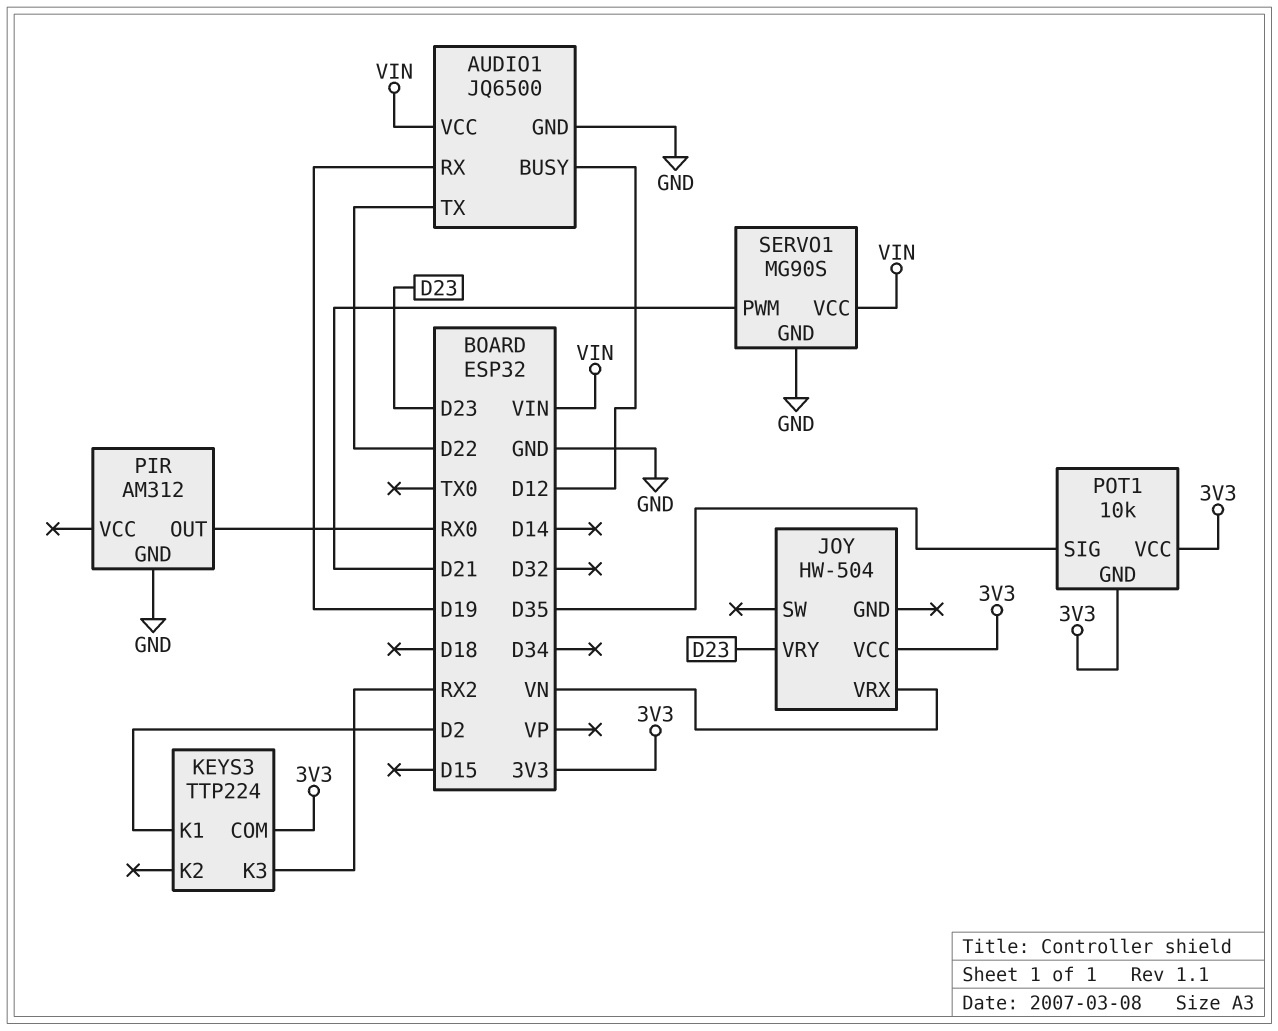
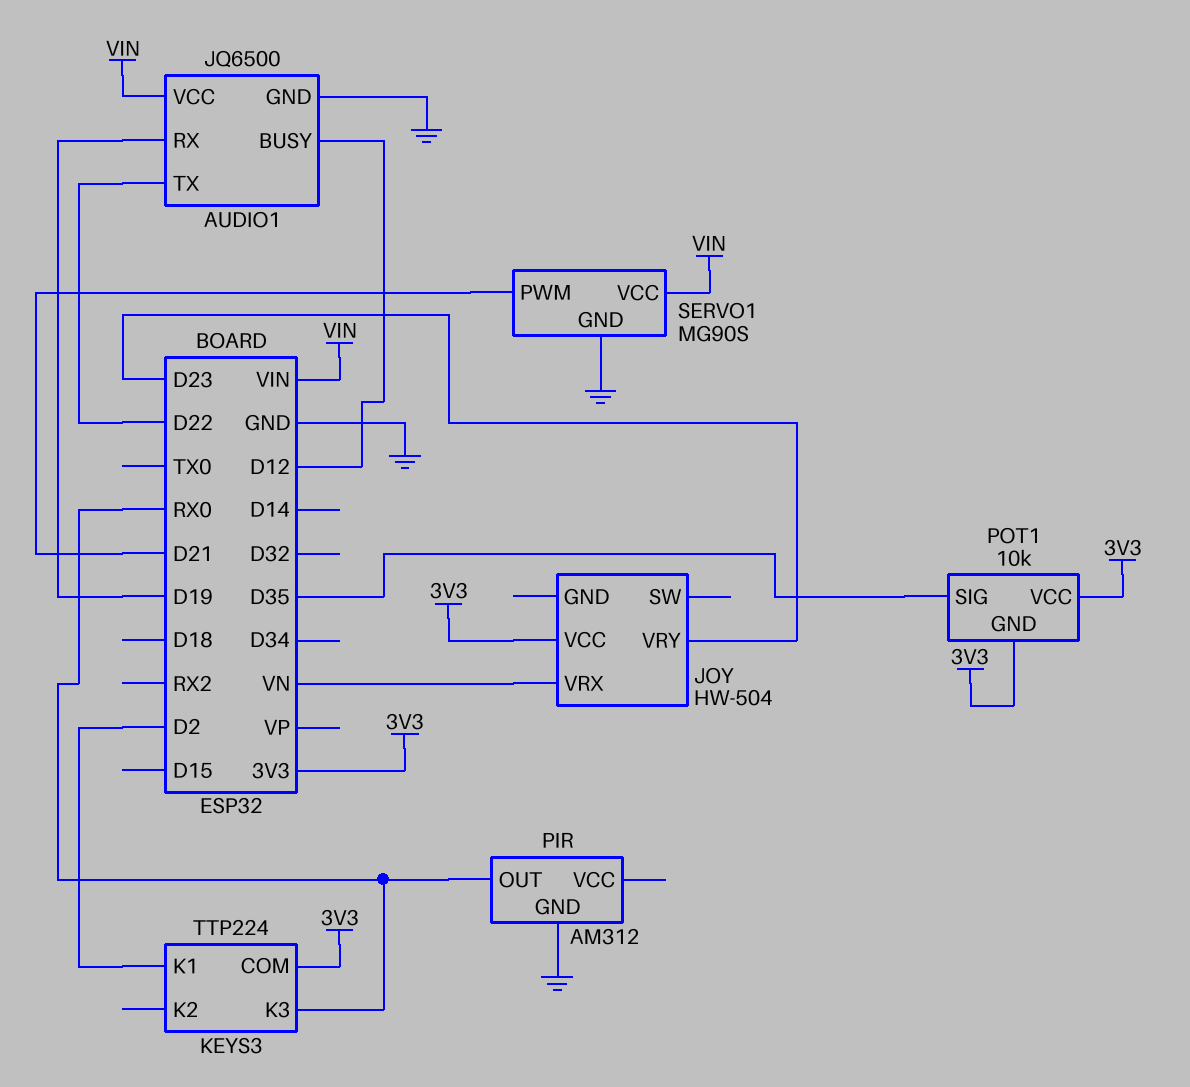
KEYS3 pin K3: RX2 -> RX0

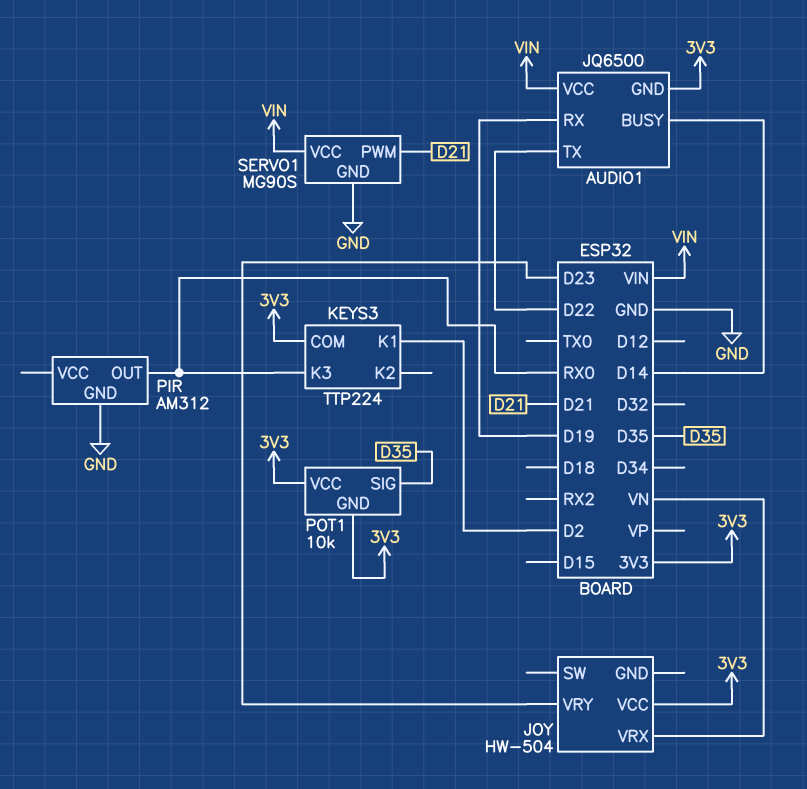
AUDIO1 pin BUSY: D12 -> D14
AUDIO1 pin GND: GND -> 3V3

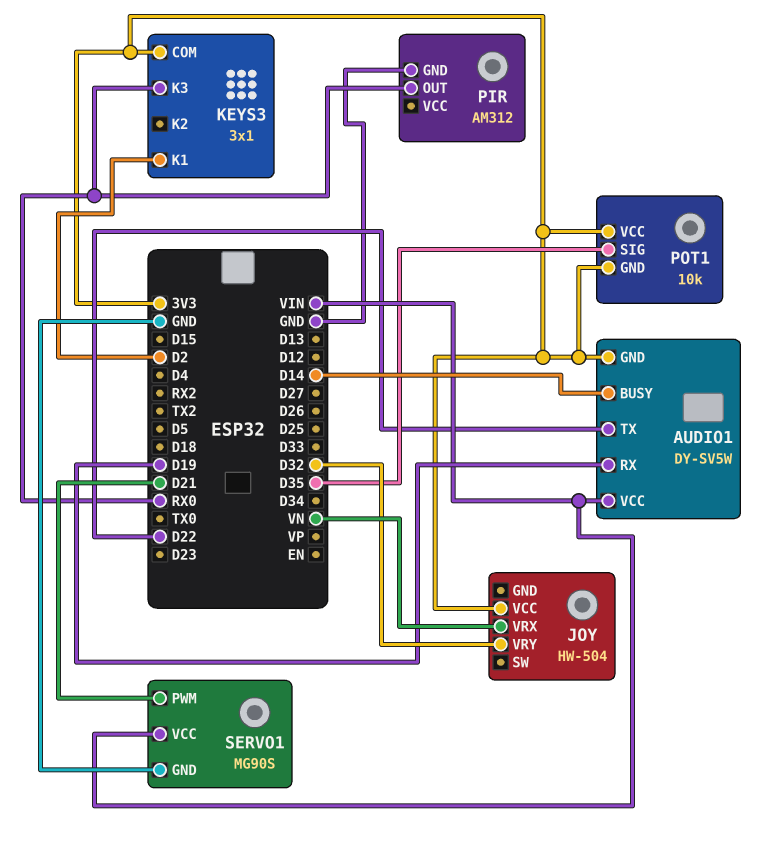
AUDIO1: JQ6500 -> DY-SV5W
JOY pin VRY: D23 -> D32
KEYS3: TTP224 -> 3x1

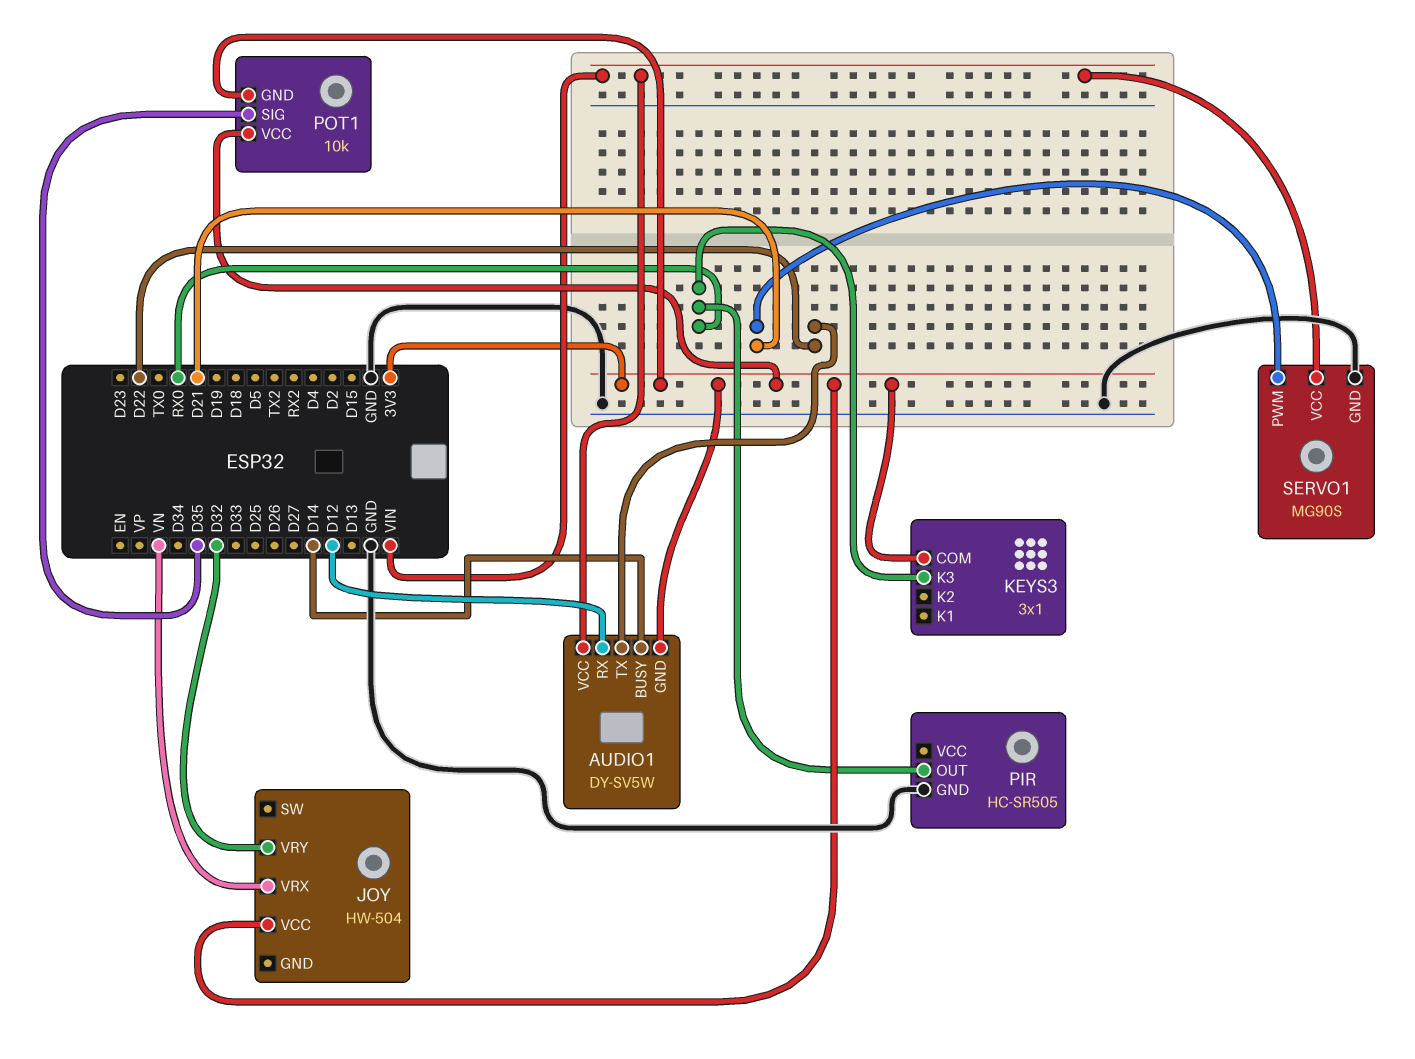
AUDIO1 pin RX: D19 -> D12
KEYS3 pin K1: D2 -> none
PIR: AM312 -> HC-SR505

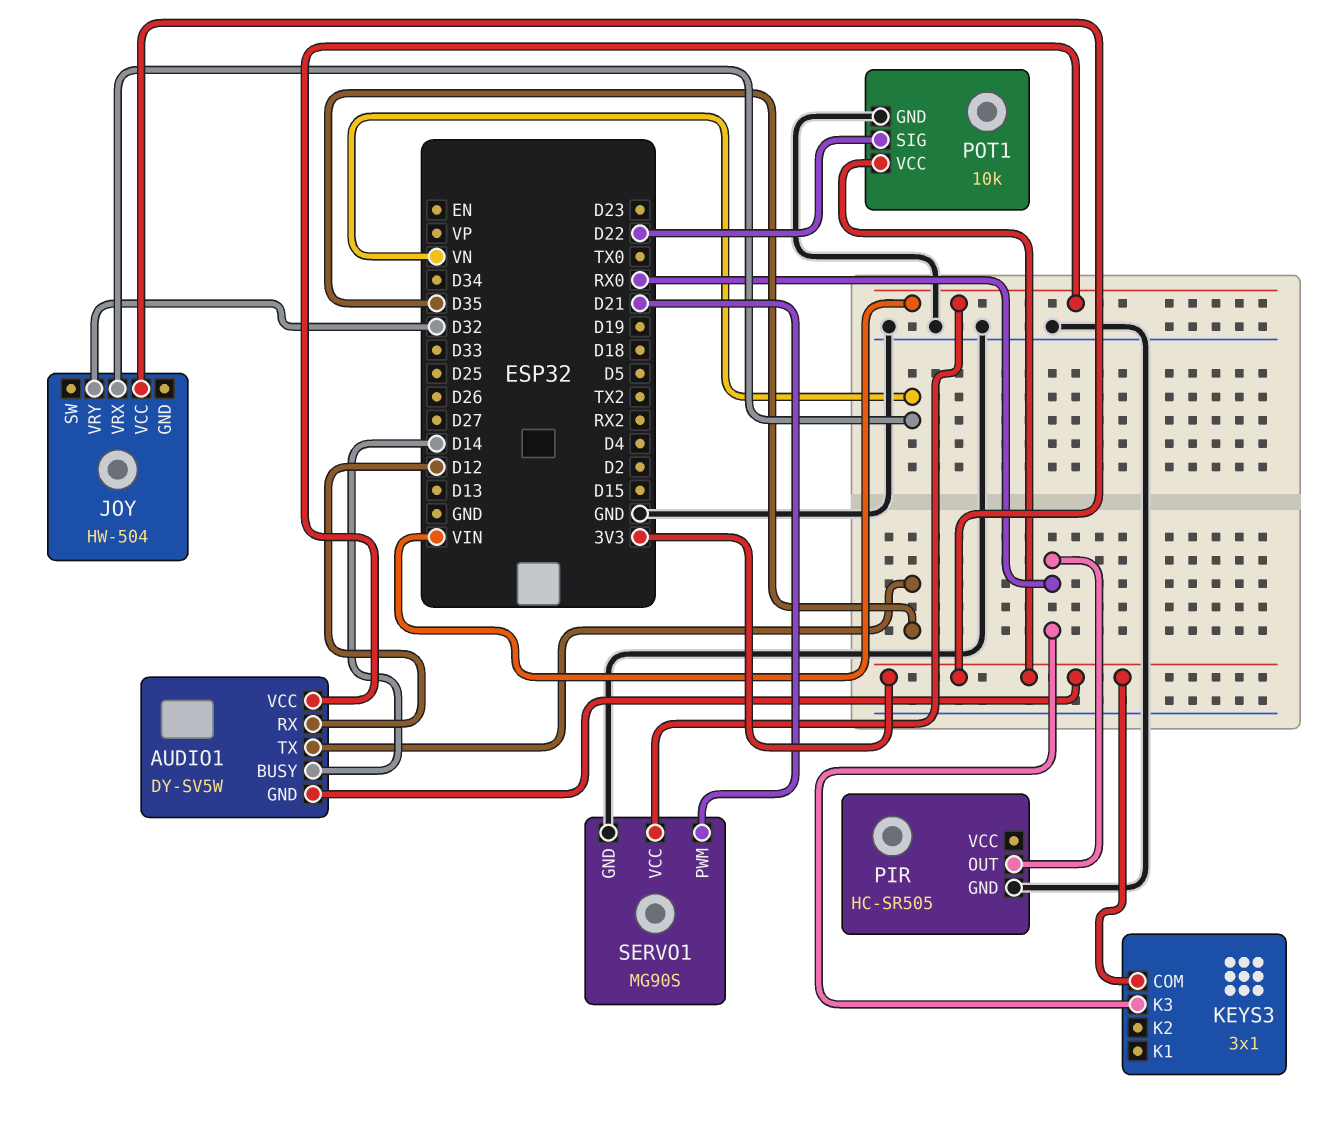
AUDIO1 pin TX: D22 -> D35
POT1 pin GND: 3V3 -> GND
POT1 pin SIG: D35 -> D22

